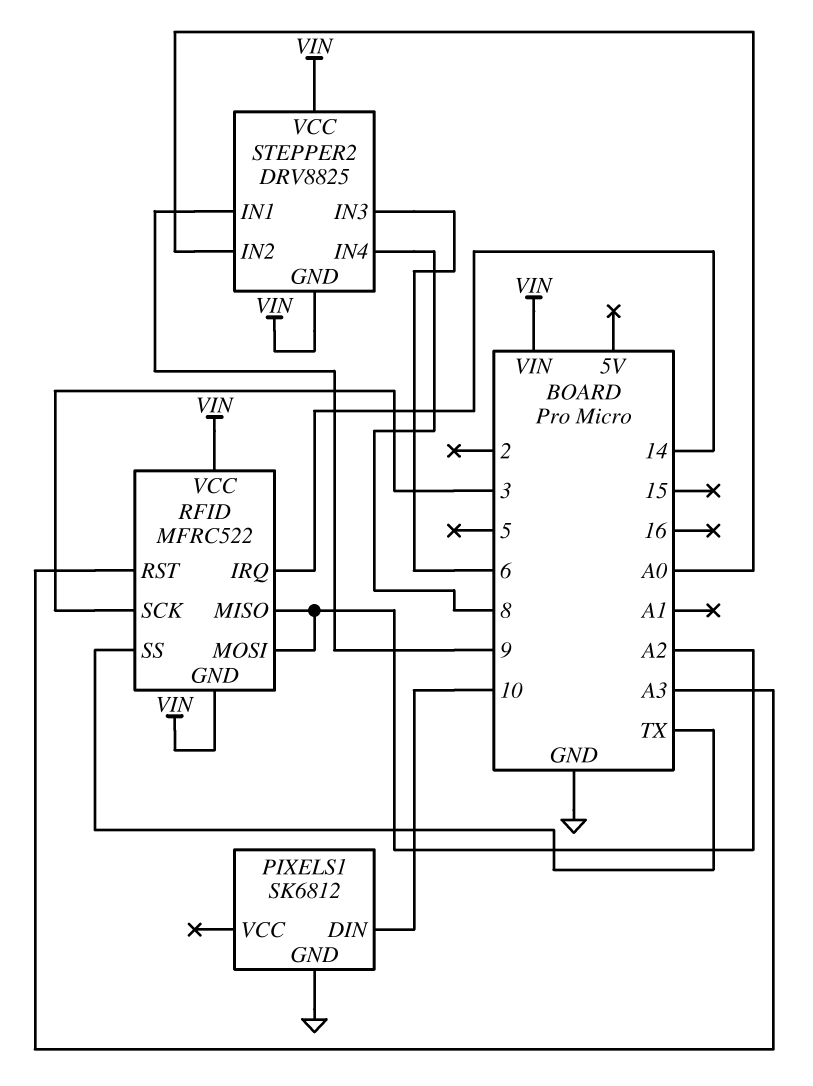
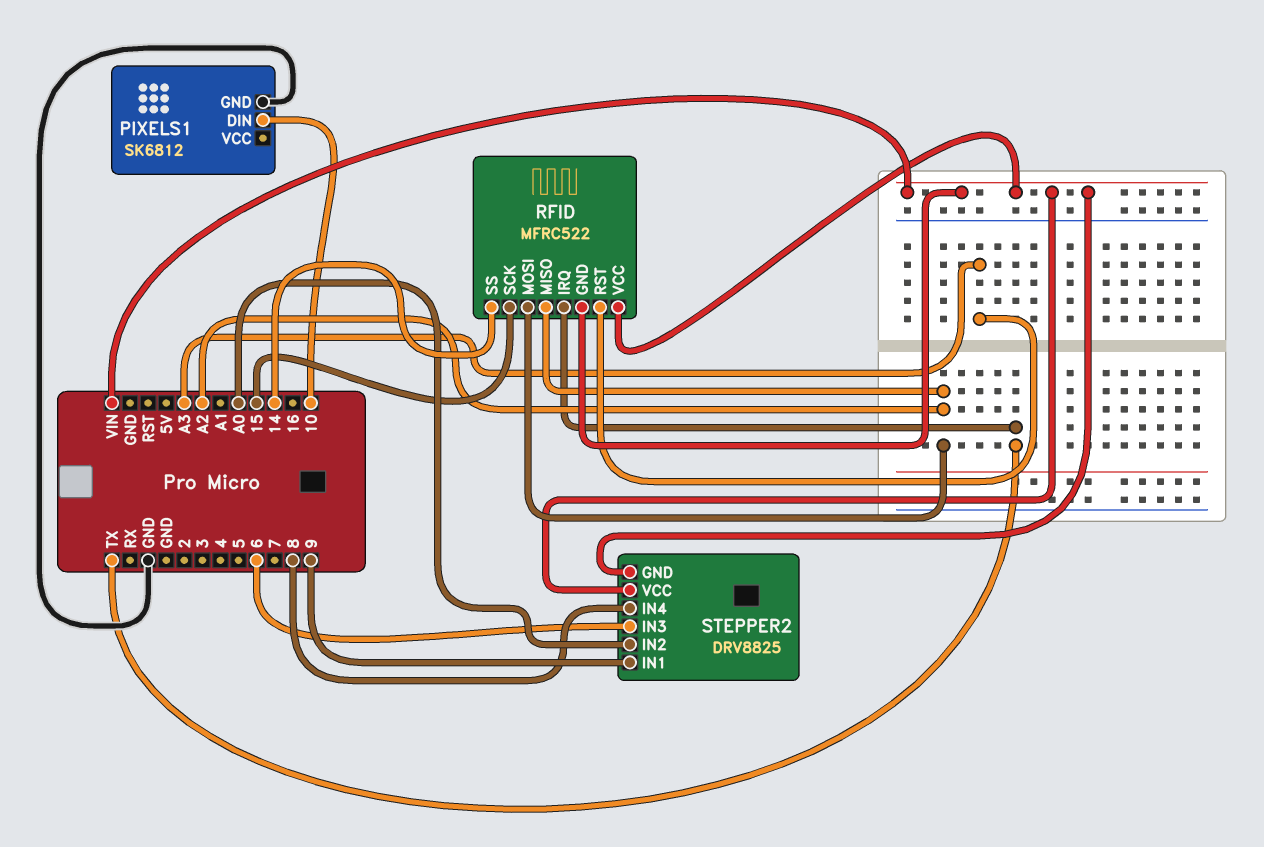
RFID pin IRQ: 14 -> TX
RFID pin SCK: 3 -> 15
RFID pin SS: TX -> 14

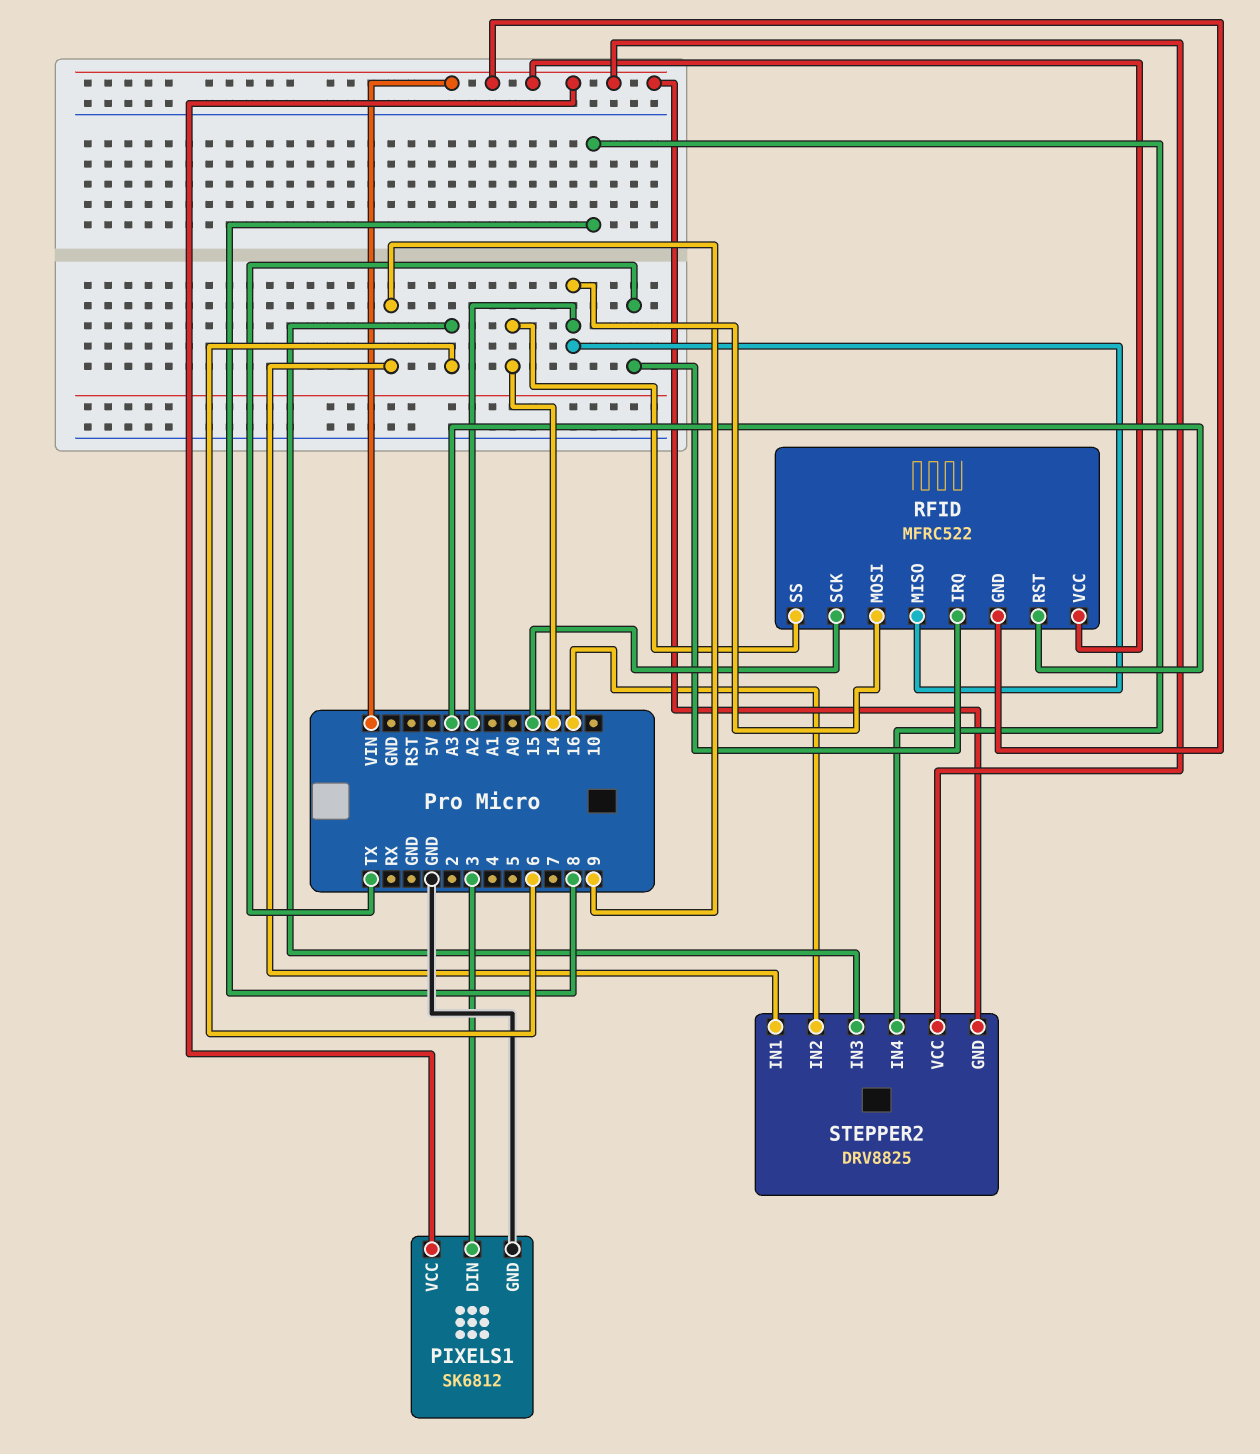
PIXELS1 pin DIN: 10 -> 3
PIXELS1 pin VCC: none -> VIN
STEPPER2 pin IN2: A0 -> 16

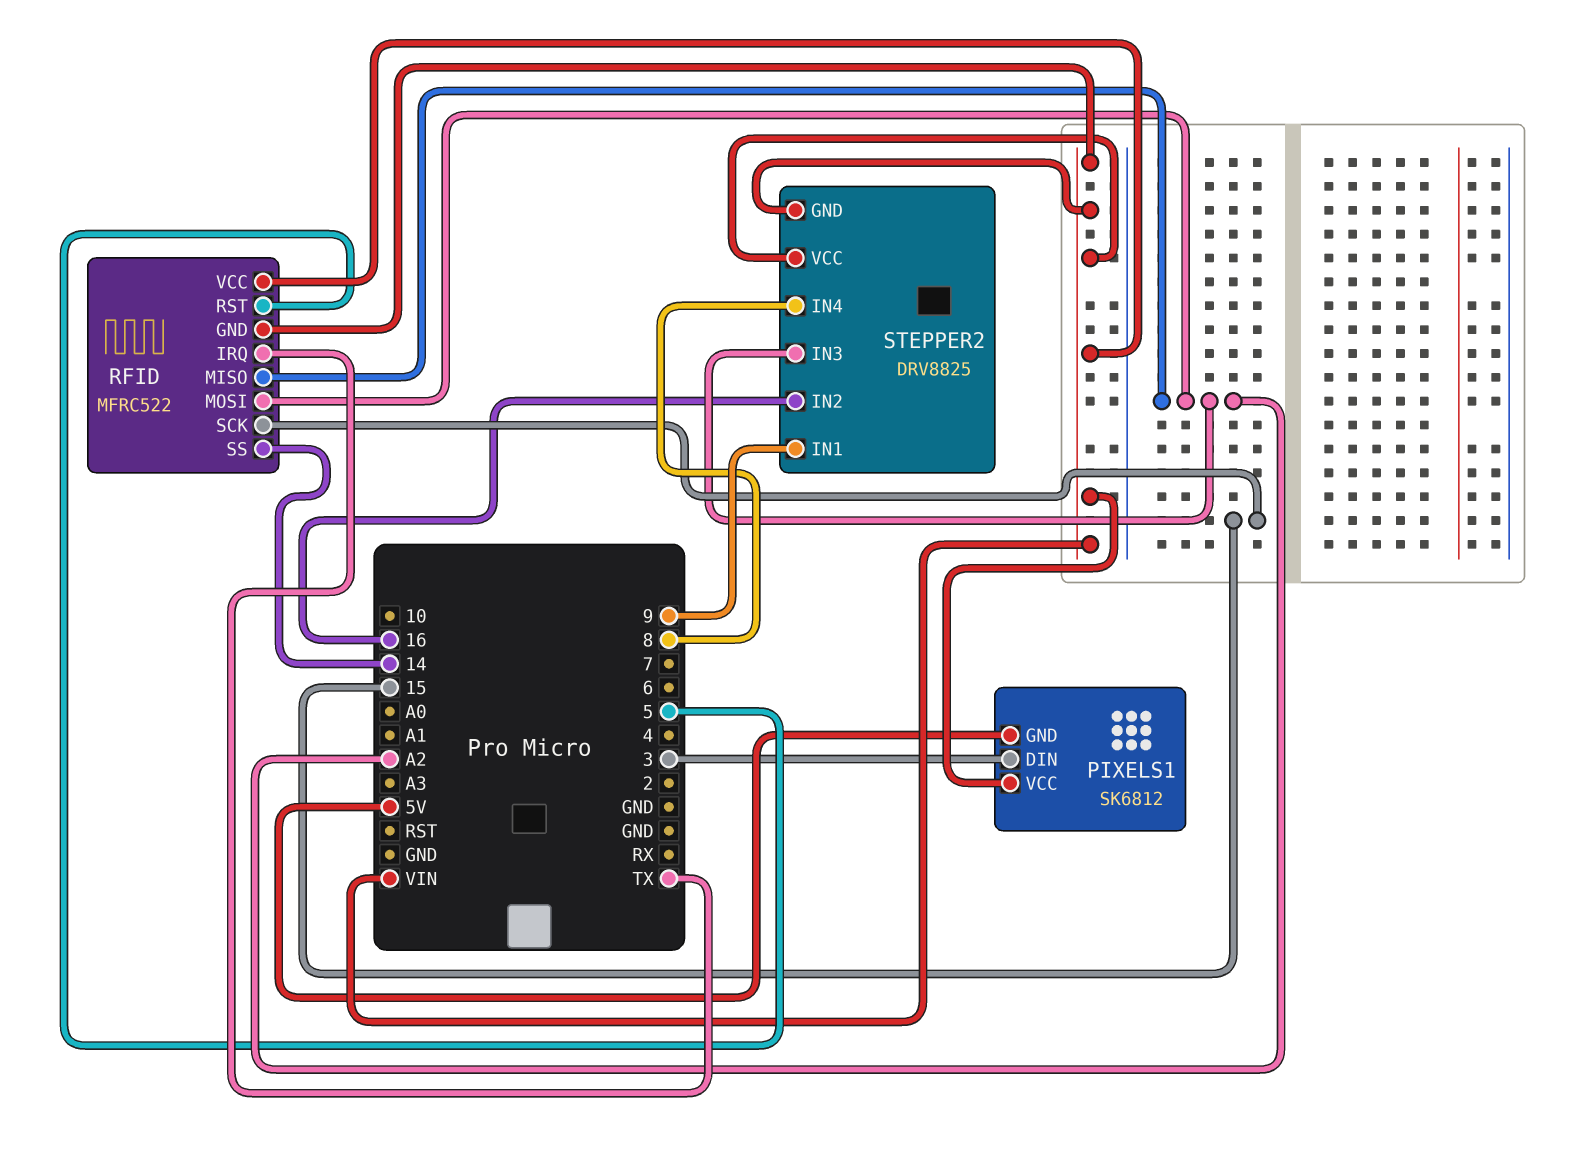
PIXELS1 pin GND: GND -> 5V
RFID pin RST: A3 -> 5
STEPPER2 pin IN3: 6 -> A2

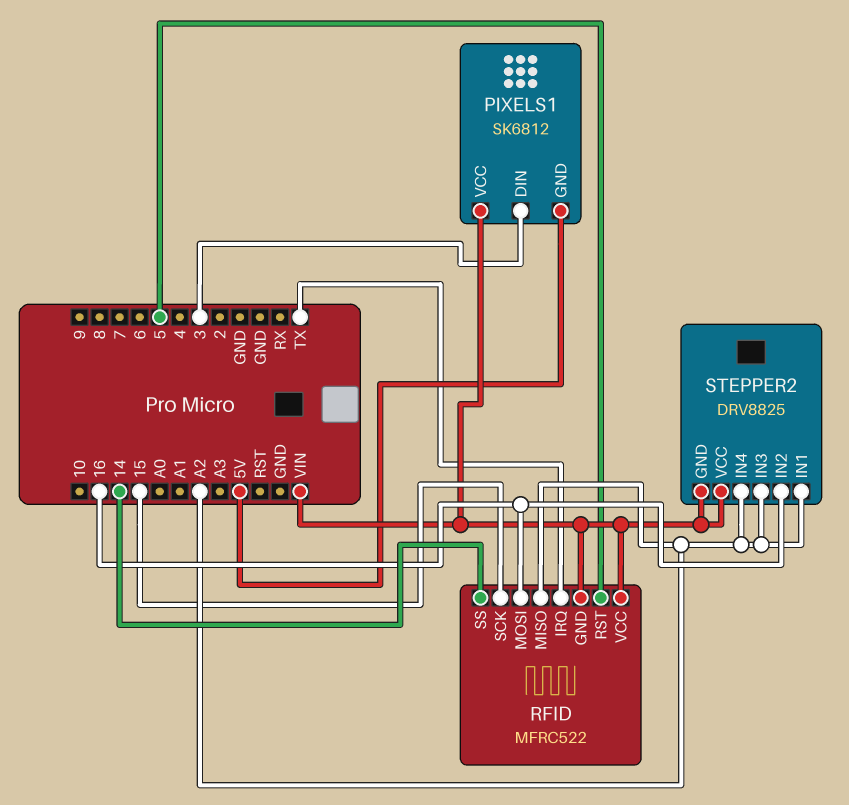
RFID pin MOSI: A2 -> 16
STEPPER2 pin IN1: 9 -> A2
STEPPER2 pin IN4: 8 -> A2

